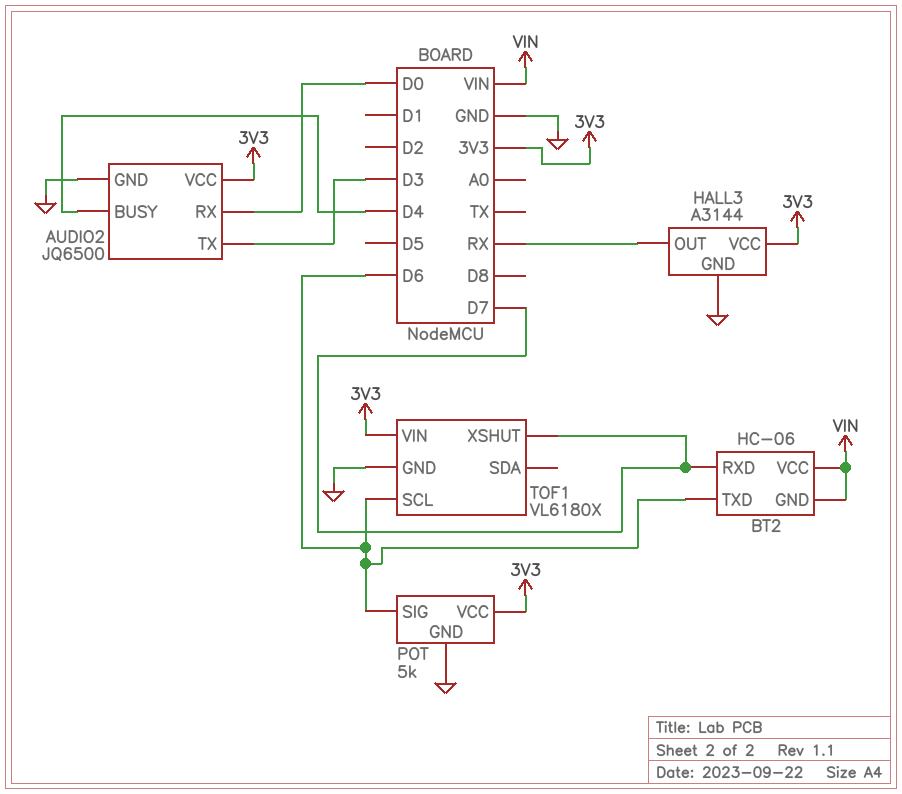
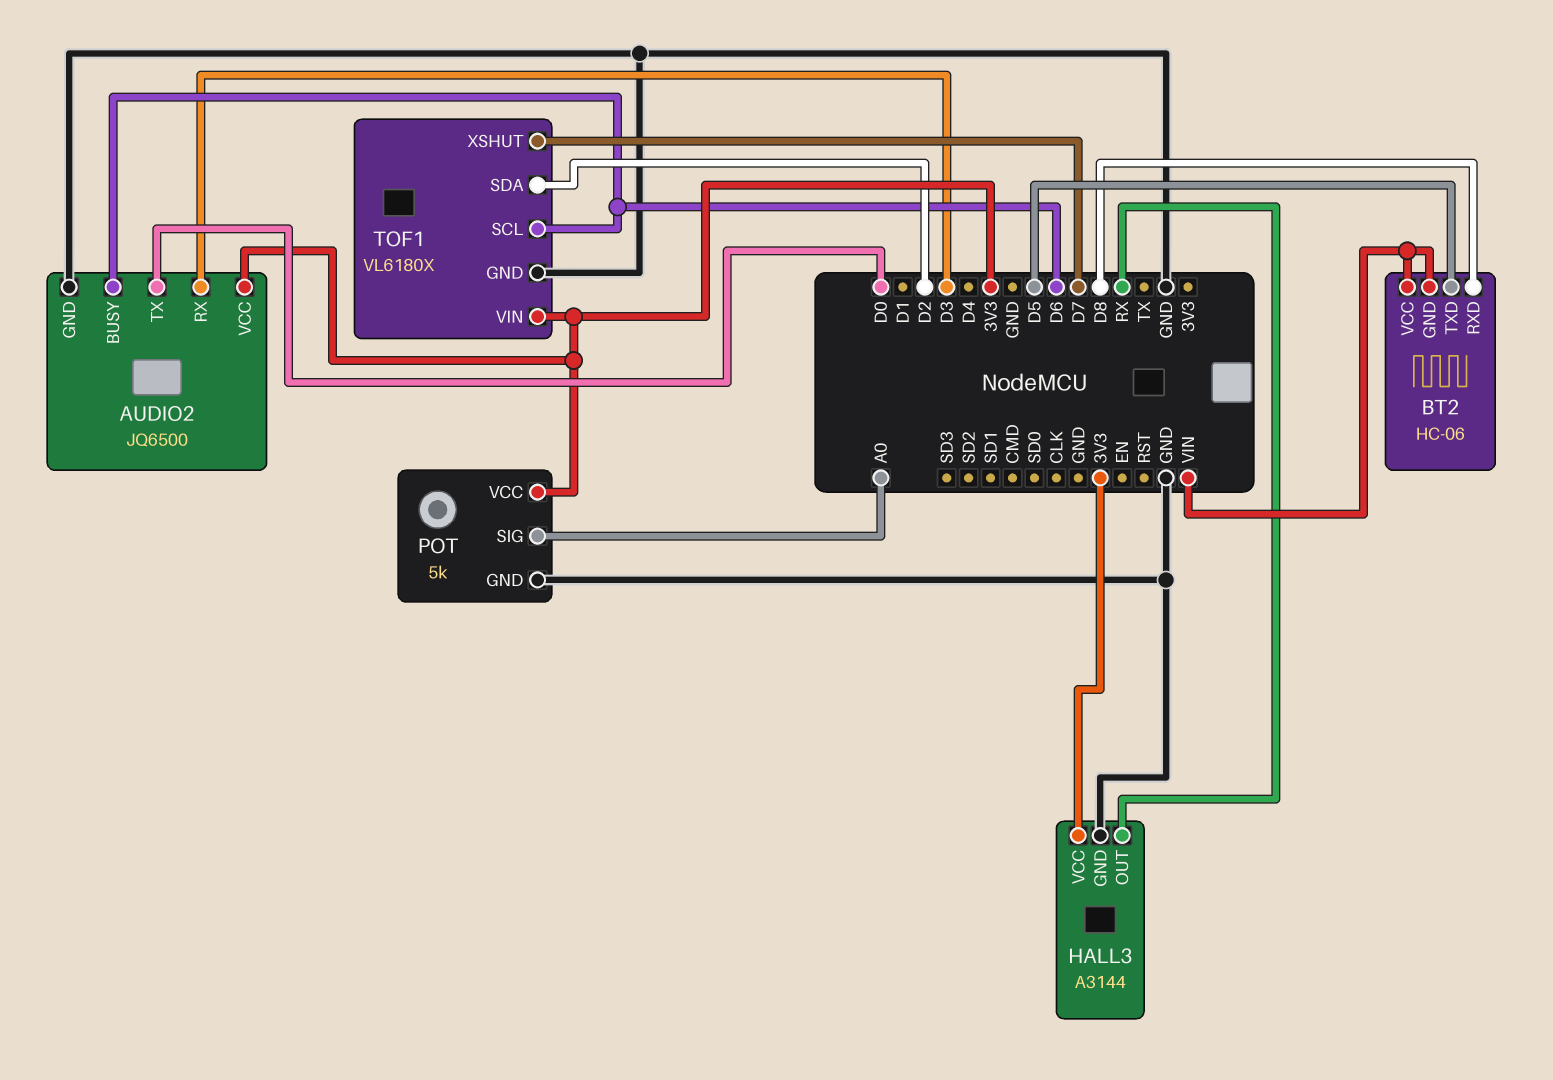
AUDIO2 pin BUSY: D4 -> D6
AUDIO2 pin RX: D0 -> D3
AUDIO2 pin TX: D3 -> D0
BT2 pin RXD: D7 -> D8
BT2 pin TXD: D6 -> D5
POT pin SIG: D6 -> A0
TOF1 pin SDA: none -> D2

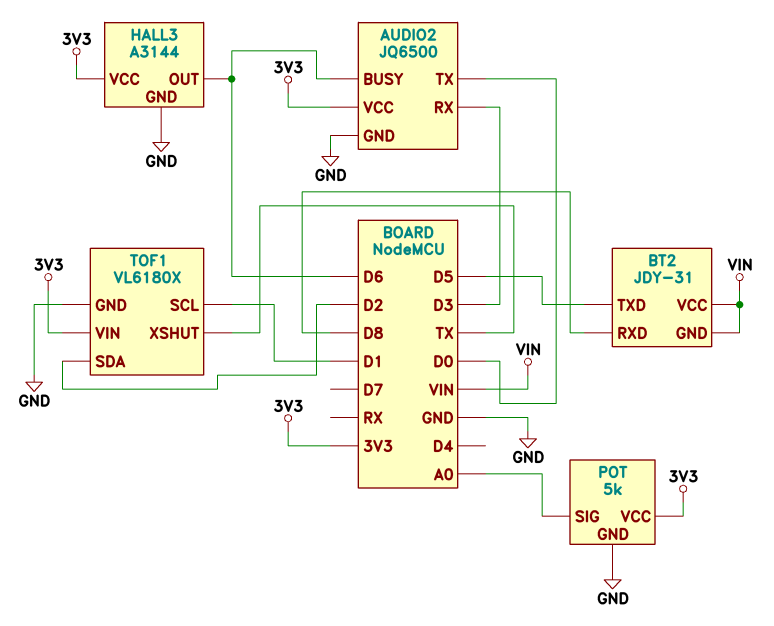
BT2: HC-06 -> JDY-31
HALL3 pin OUT: RX -> D6
TOF1 pin SCL: D6 -> D1
TOF1 pin XSHUT: D7 -> TX

